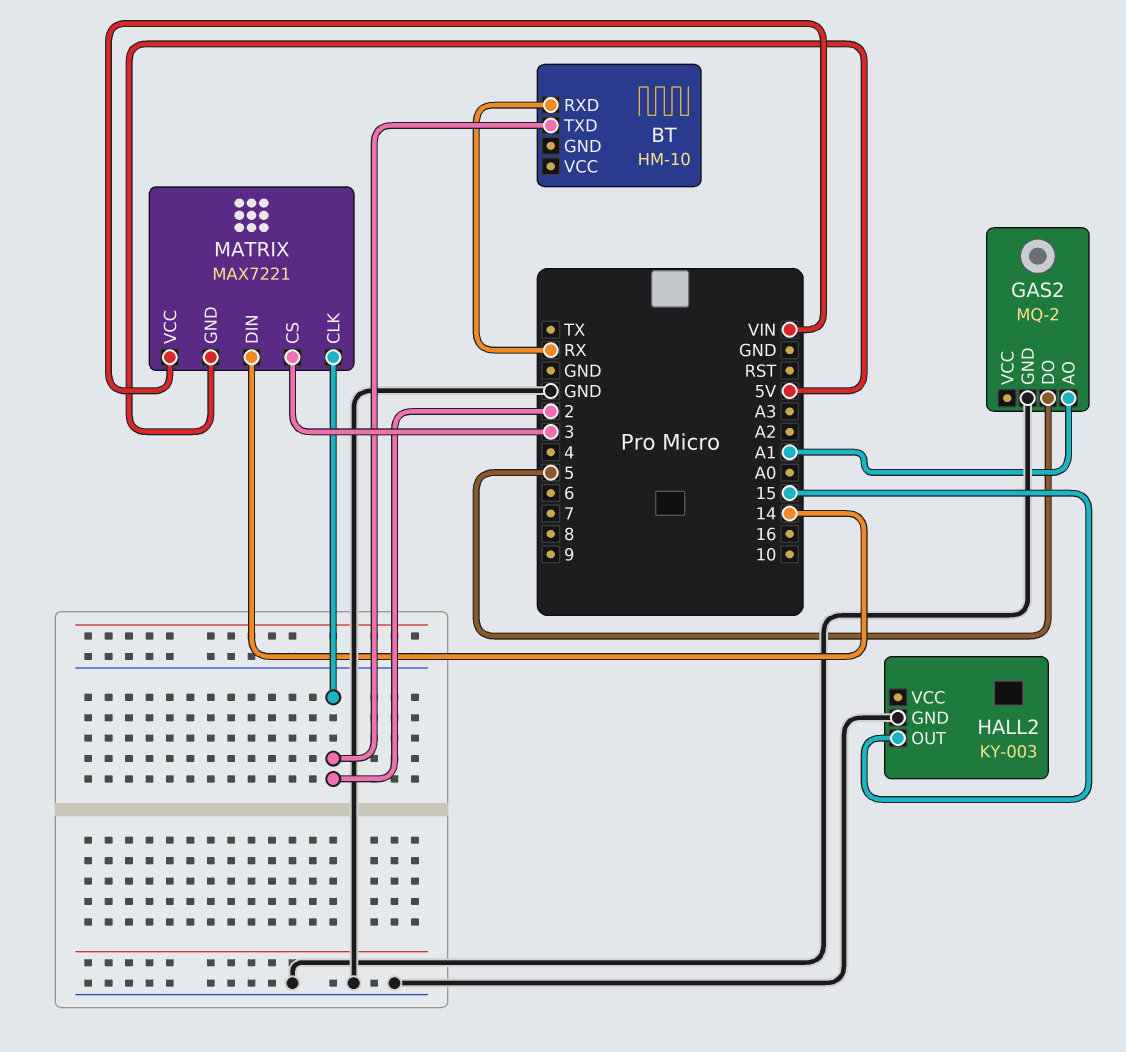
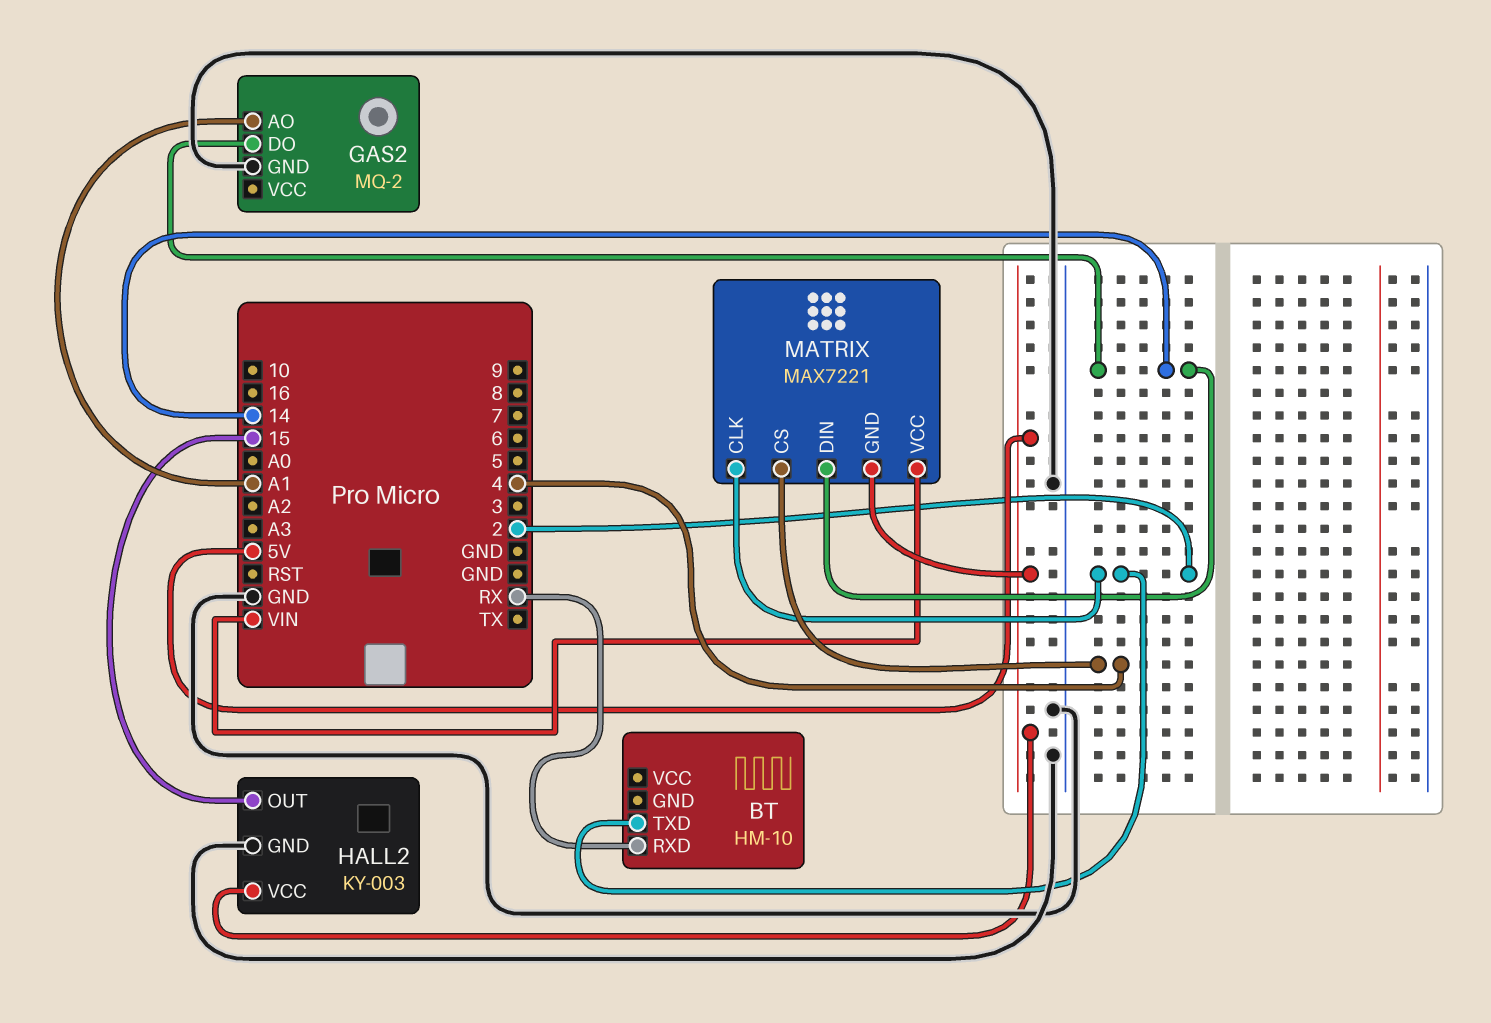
GAS2 pin DO: 5 -> 14
HALL2 pin VCC: none -> 5V
MATRIX pin CS: 3 -> 4

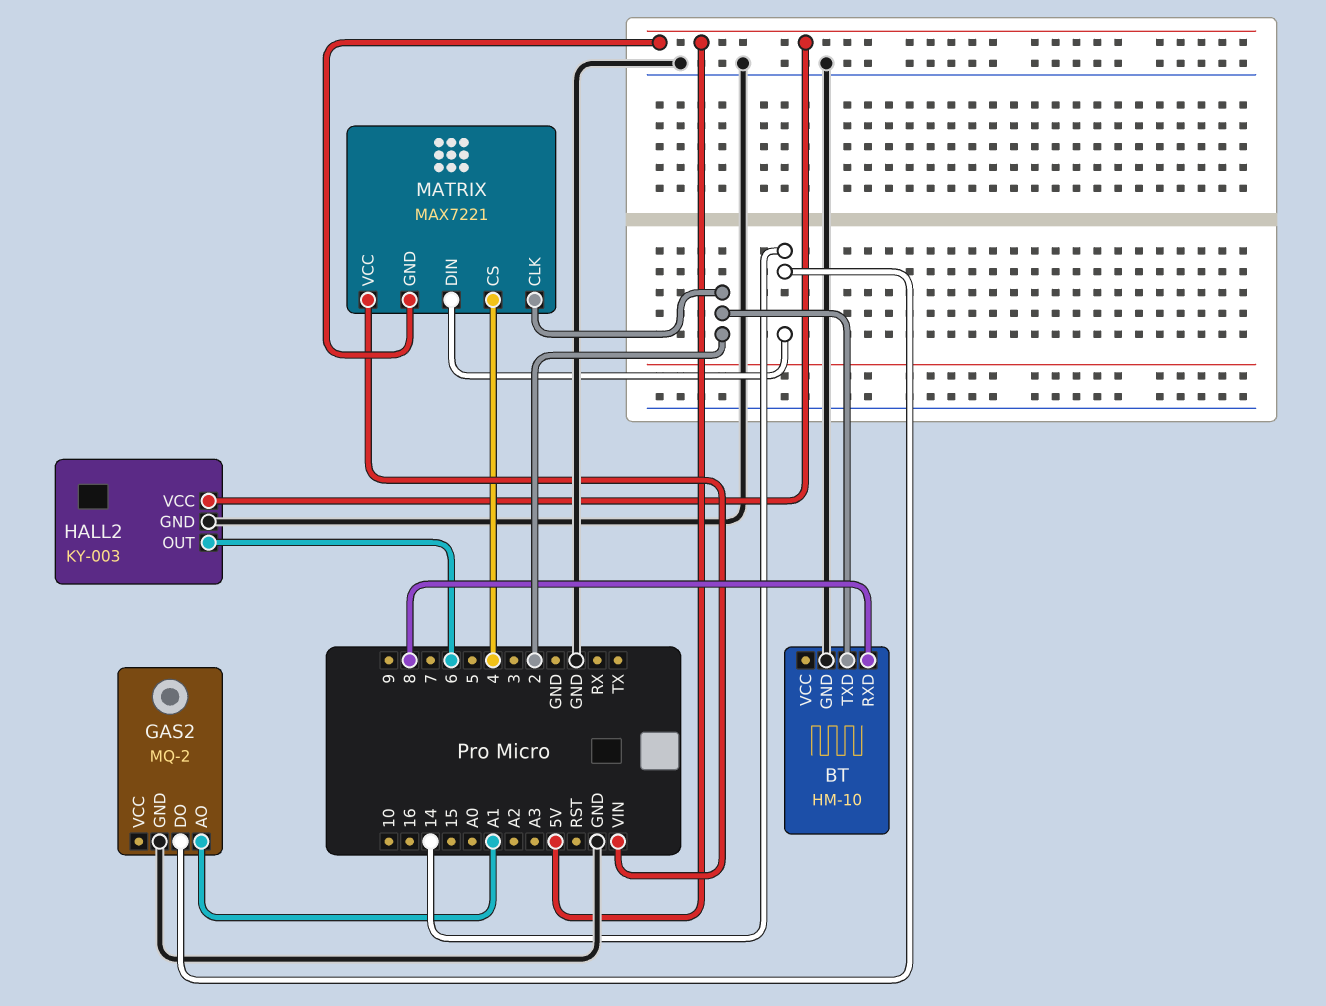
BT pin GND: none -> GND
BT pin RXD: RX -> 8
HALL2 pin OUT: 15 -> 6

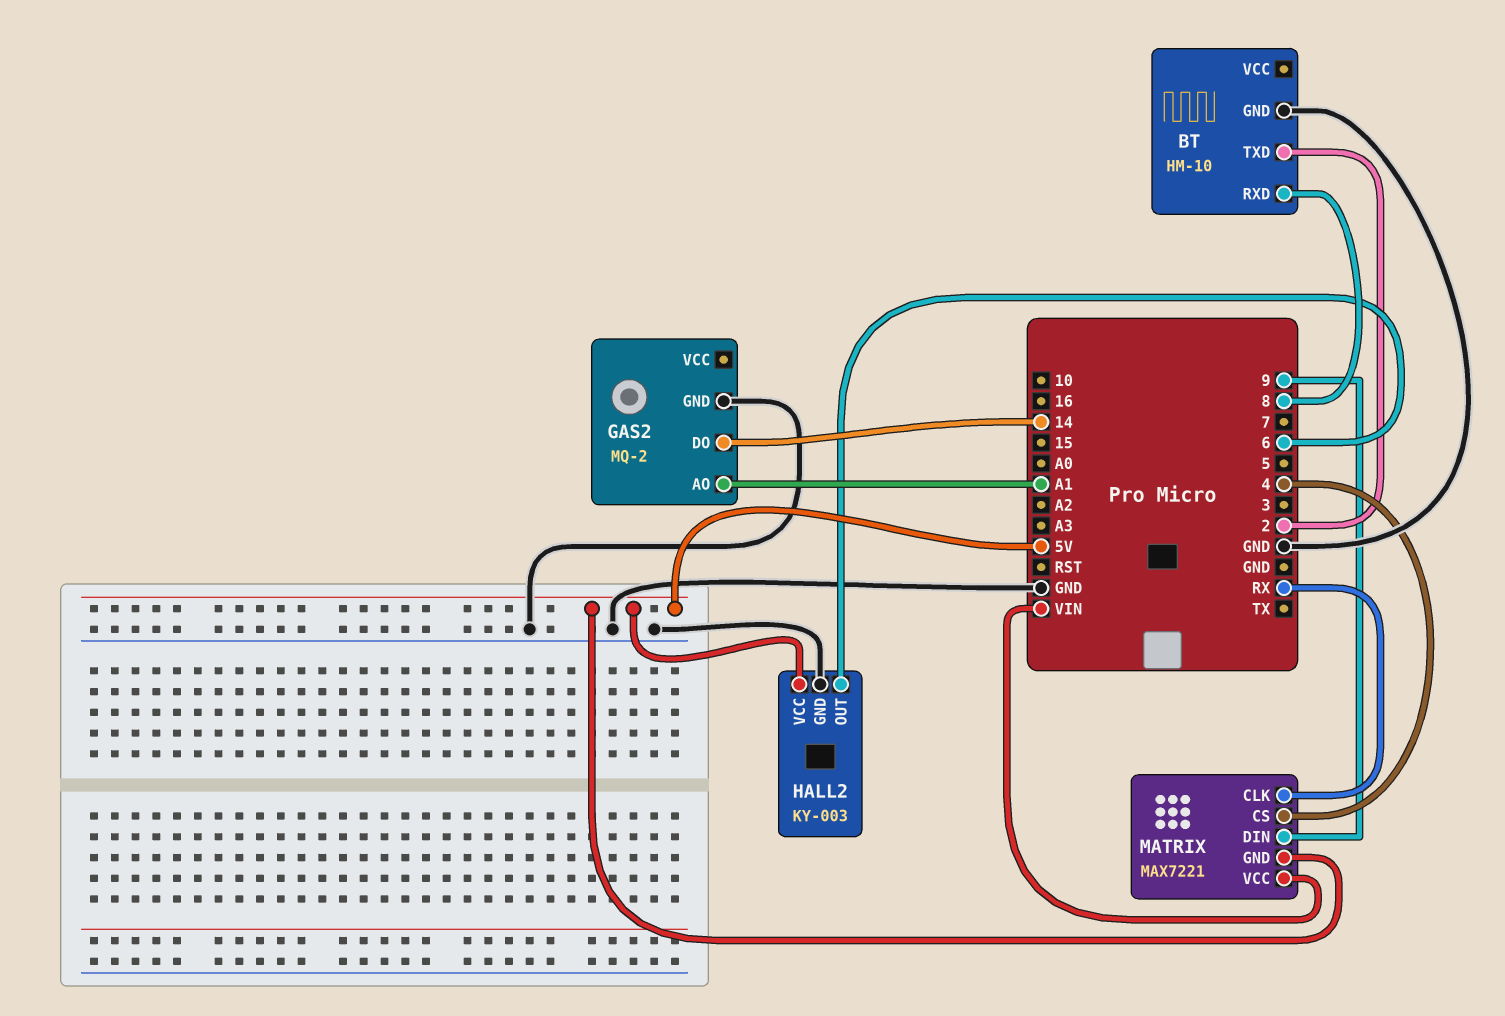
MATRIX pin CLK: 2 -> RX
MATRIX pin DIN: 14 -> 9

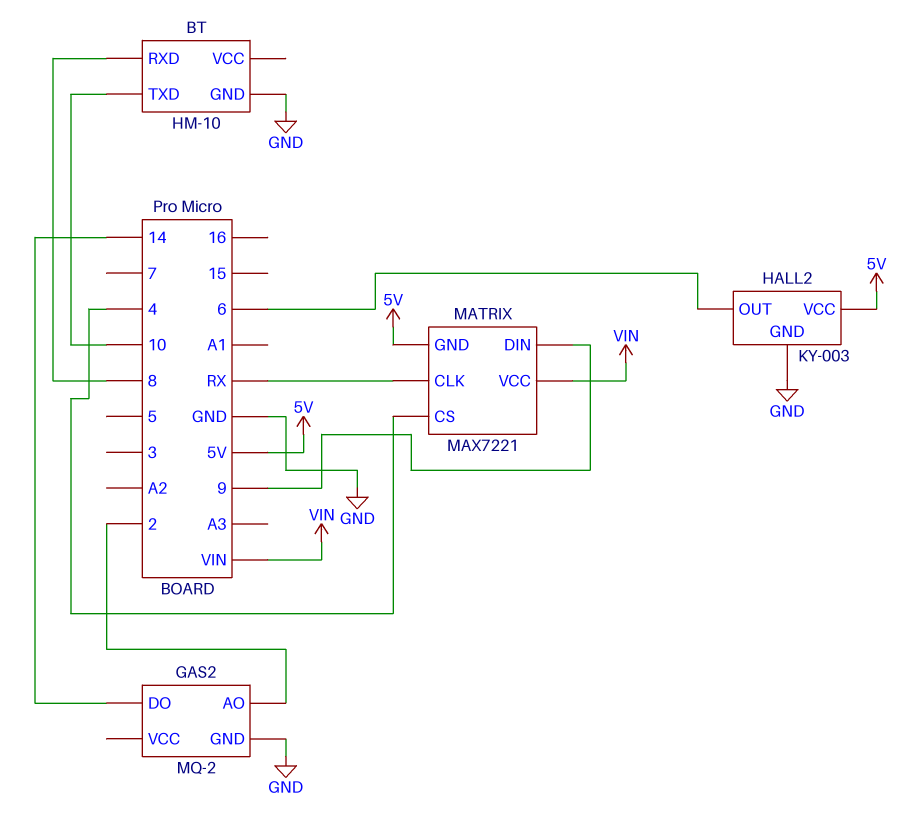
BT pin TXD: 2 -> 10
GAS2 pin AO: A1 -> 2

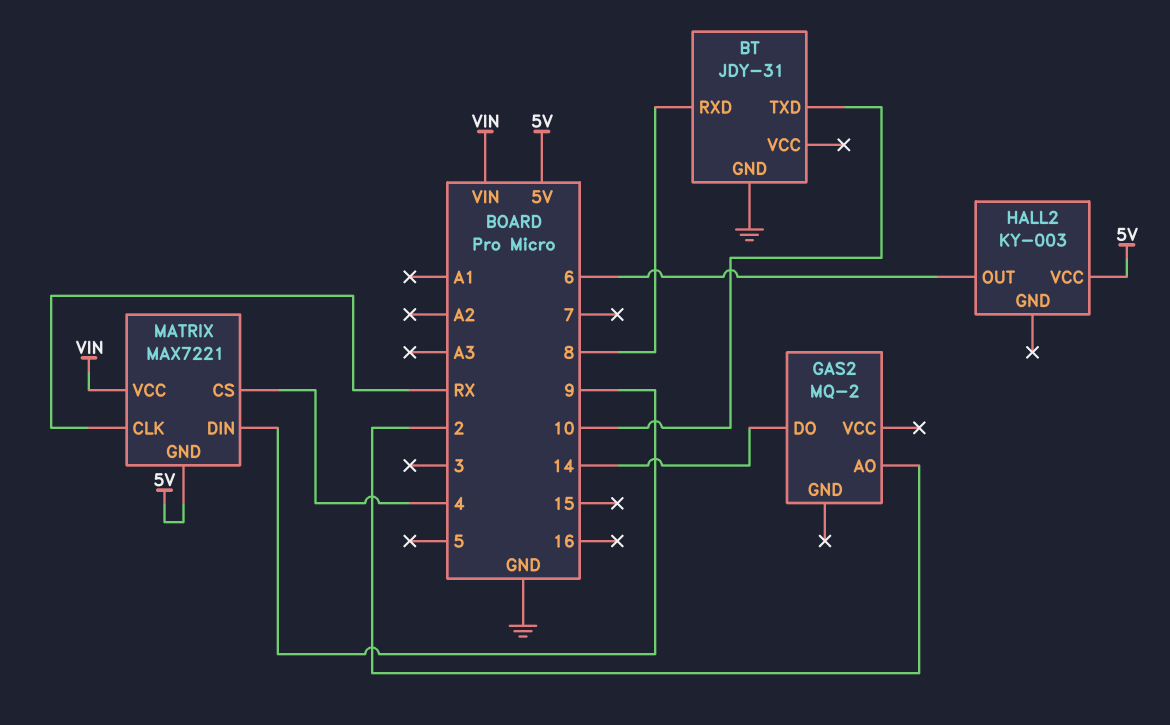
BT: HM-10 -> JDY-31
GAS2 pin GND: GND -> none
HALL2 pin GND: GND -> none

